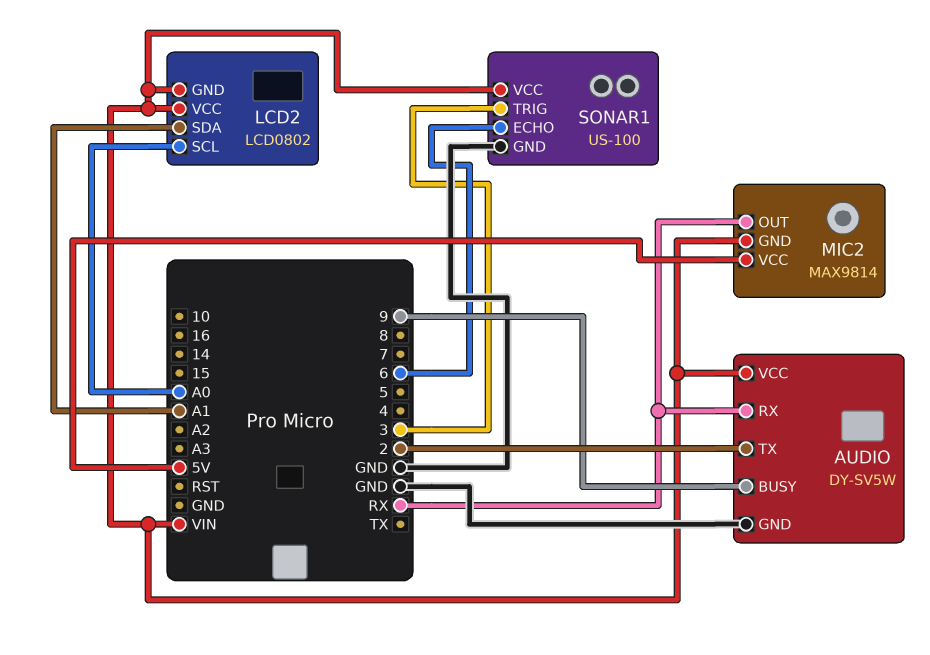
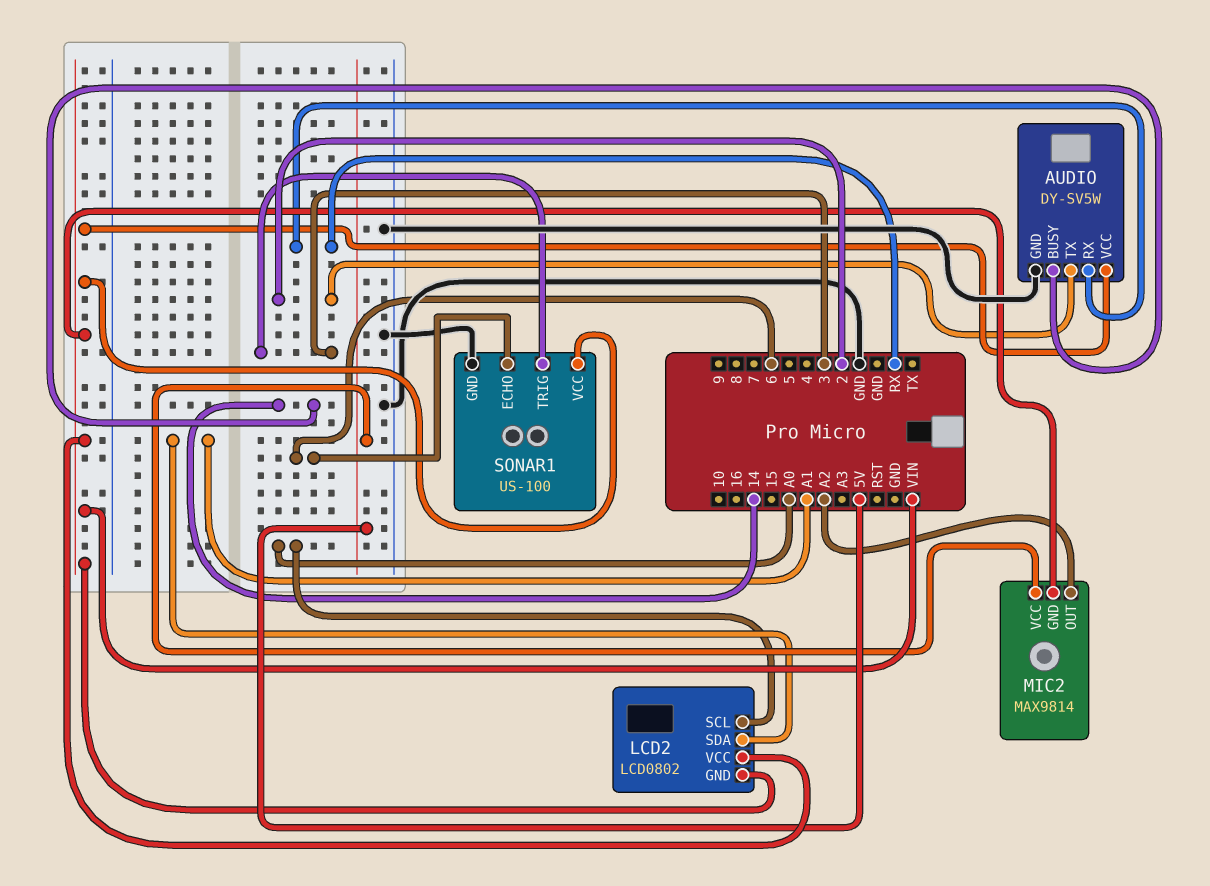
AUDIO pin BUSY: 9 -> 14
MIC2 pin OUT: RX -> A2

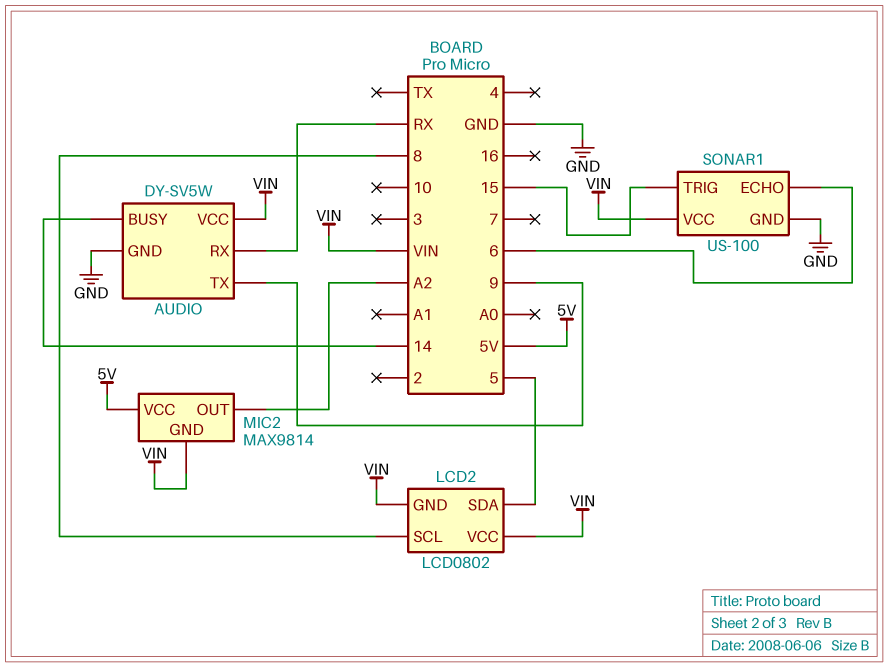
AUDIO pin TX: 2 -> 9
LCD2 pin SCL: A0 -> 8
LCD2 pin SDA: A1 -> 5
SONAR1 pin TRIG: 3 -> 15

